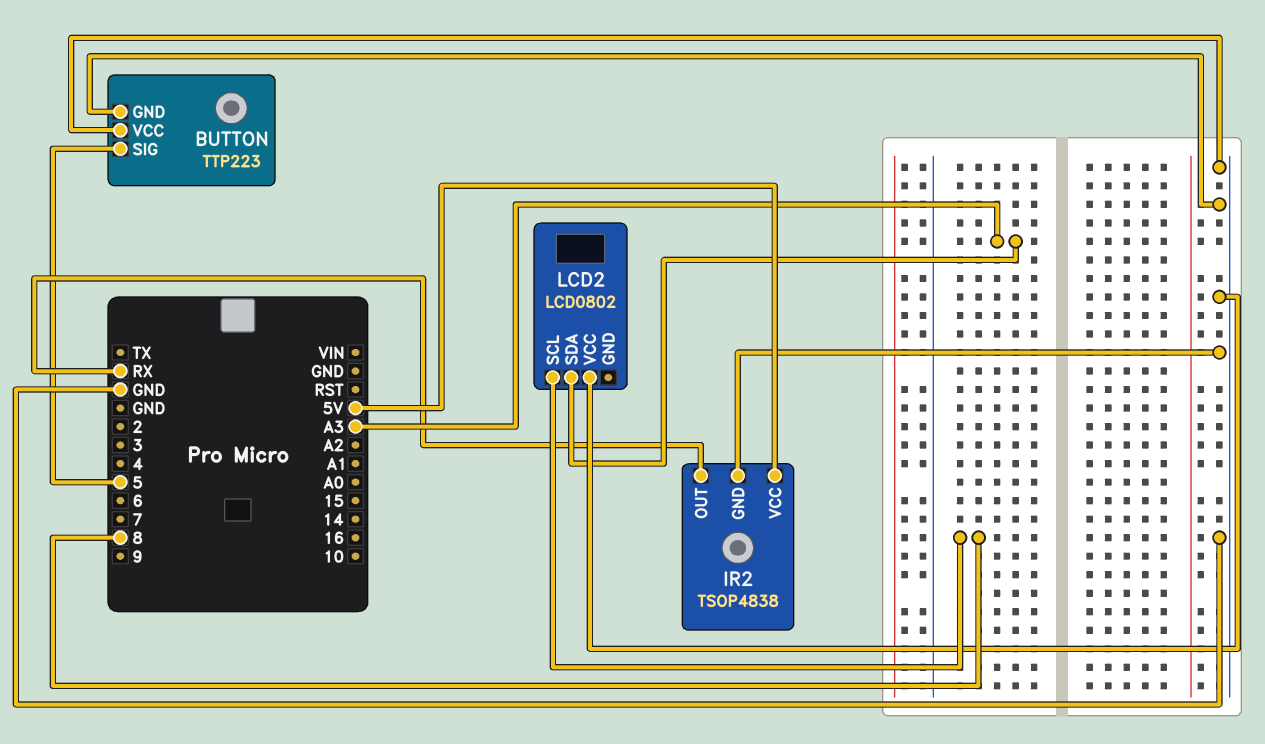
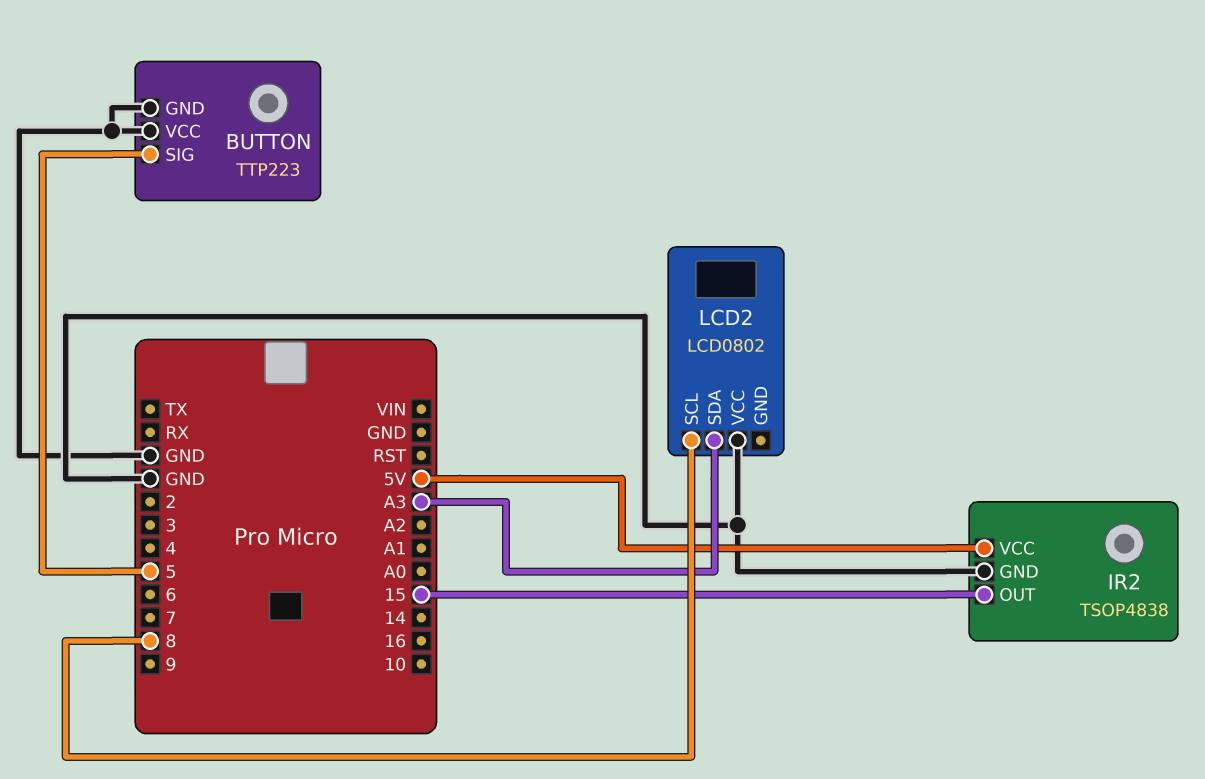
IR2 pin OUT: RX -> 15

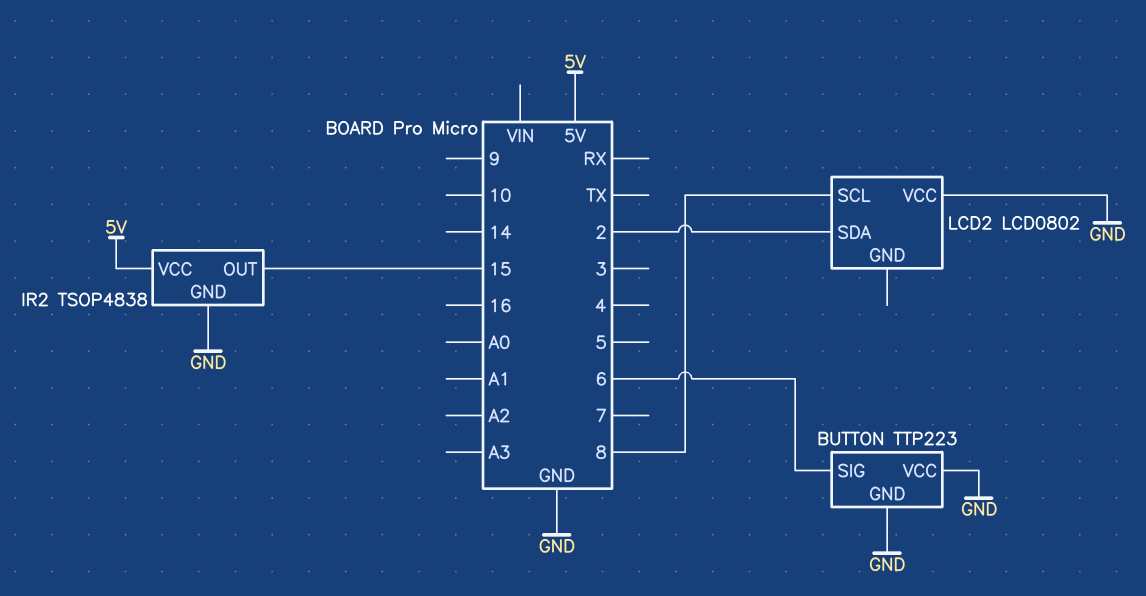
BUTTON pin SIG: 5 -> 6
LCD2 pin SDA: A3 -> 2

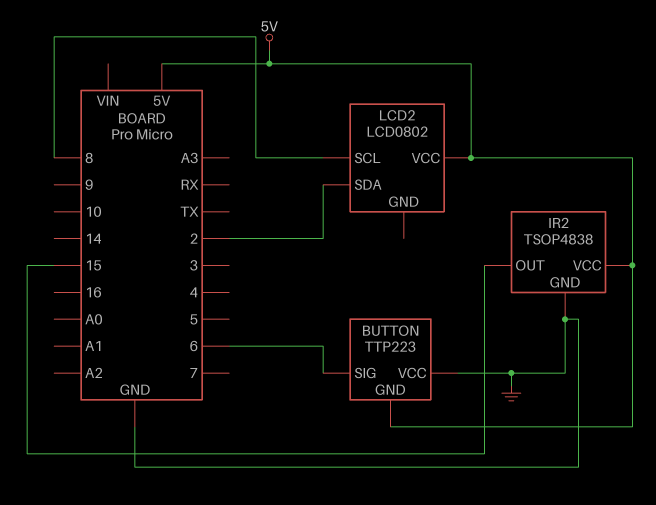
BUTTON pin GND: GND -> 5V
LCD2 pin VCC: GND -> 5V

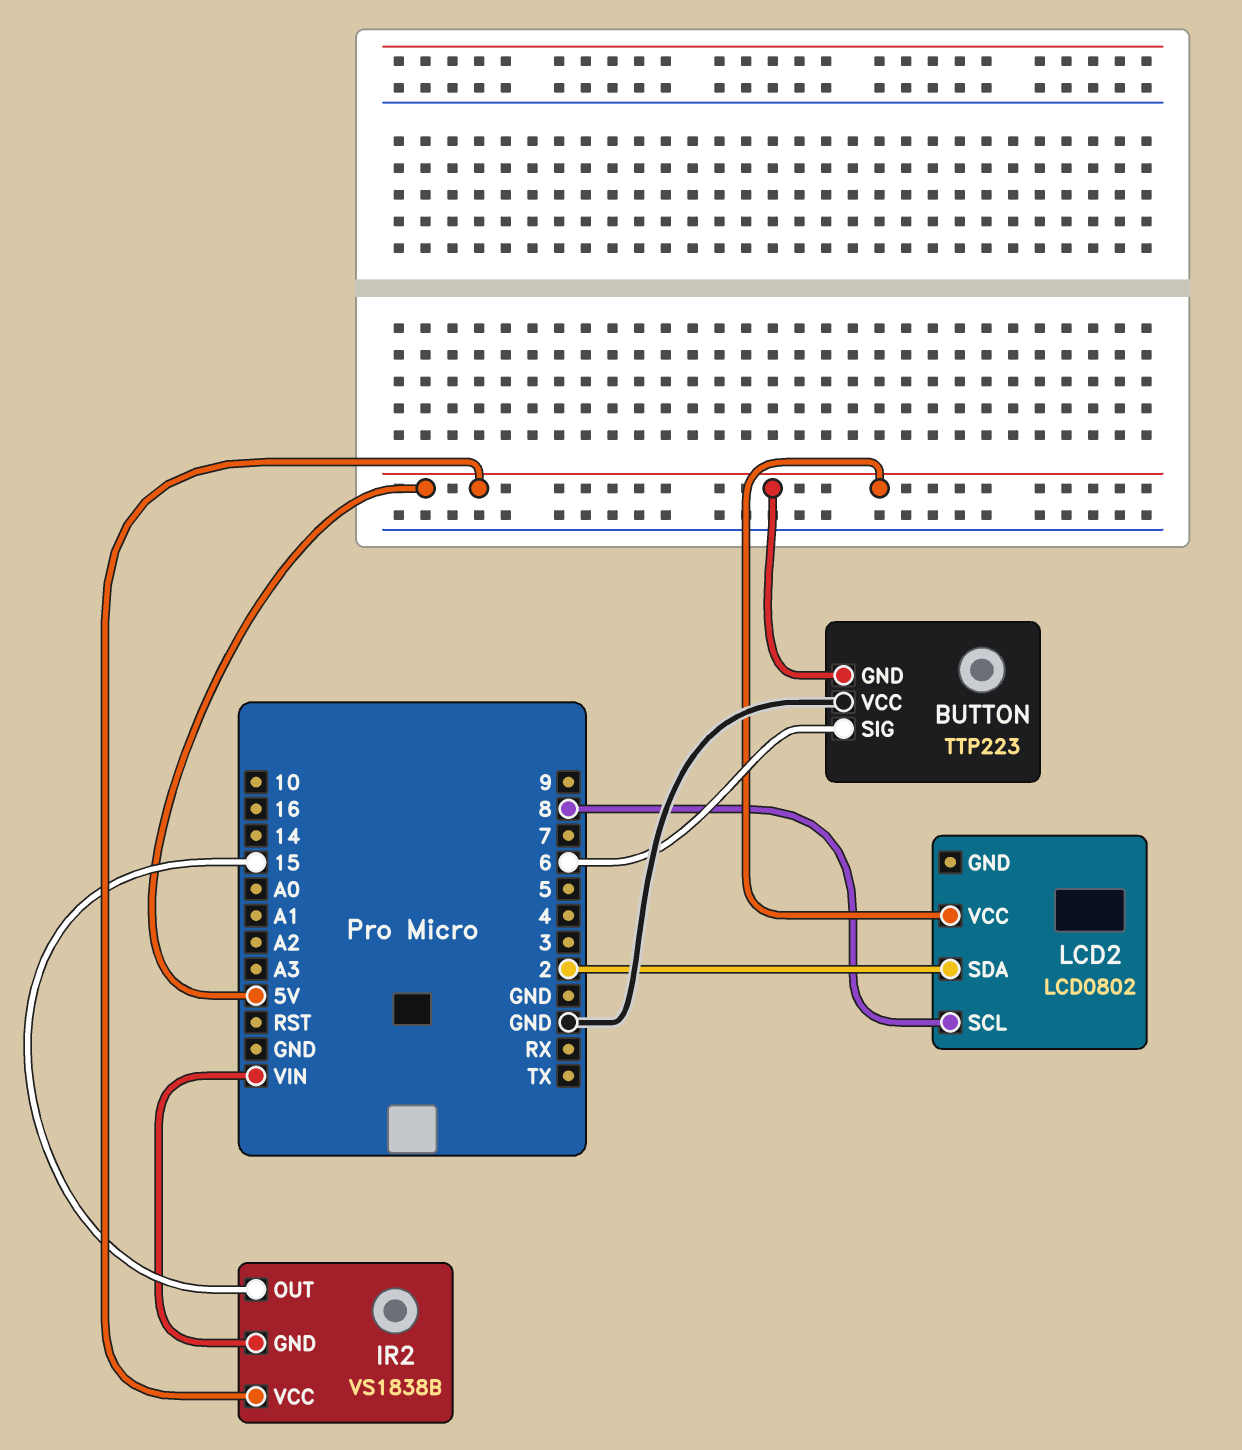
IR2: TSOP4838 -> VS1838B
IR2 pin GND: GND -> VIN

